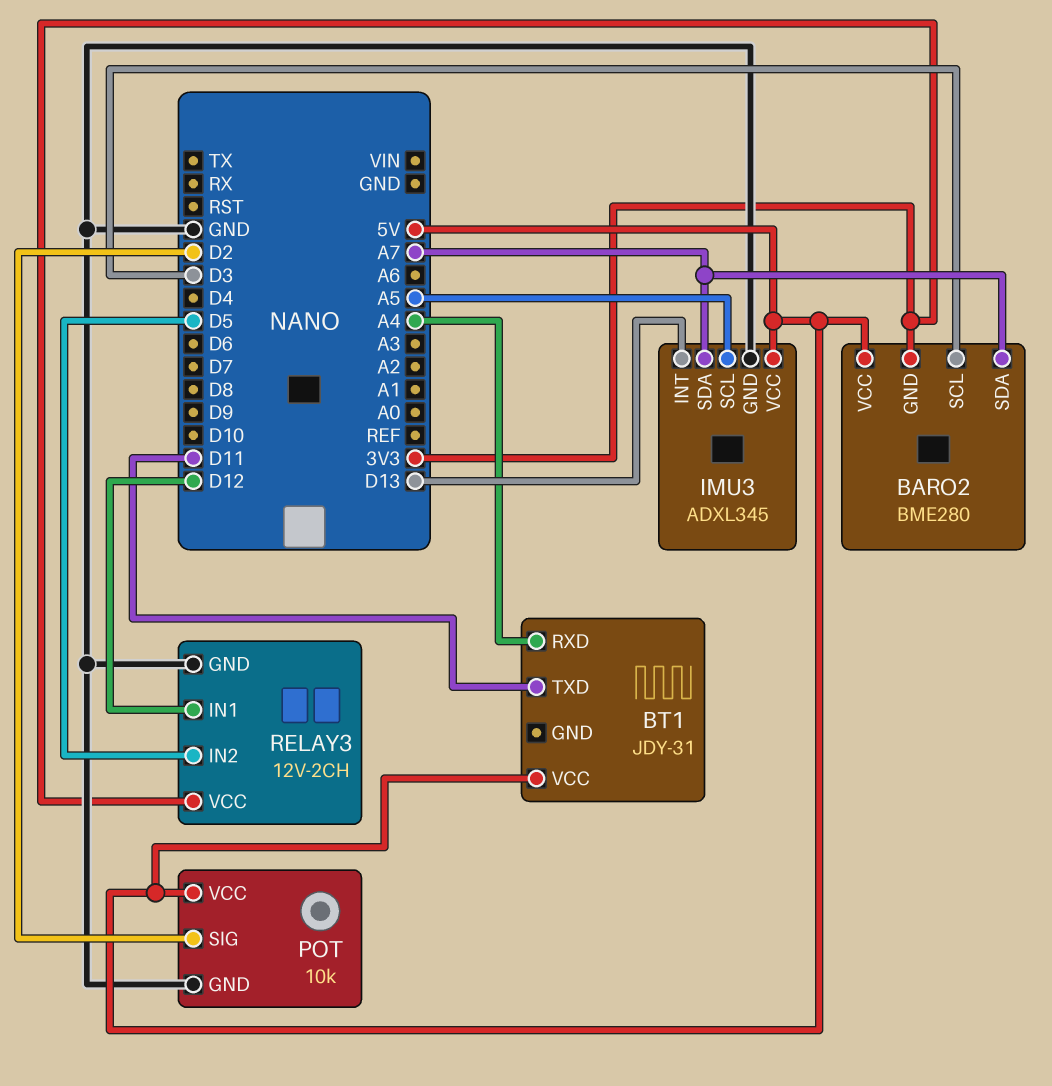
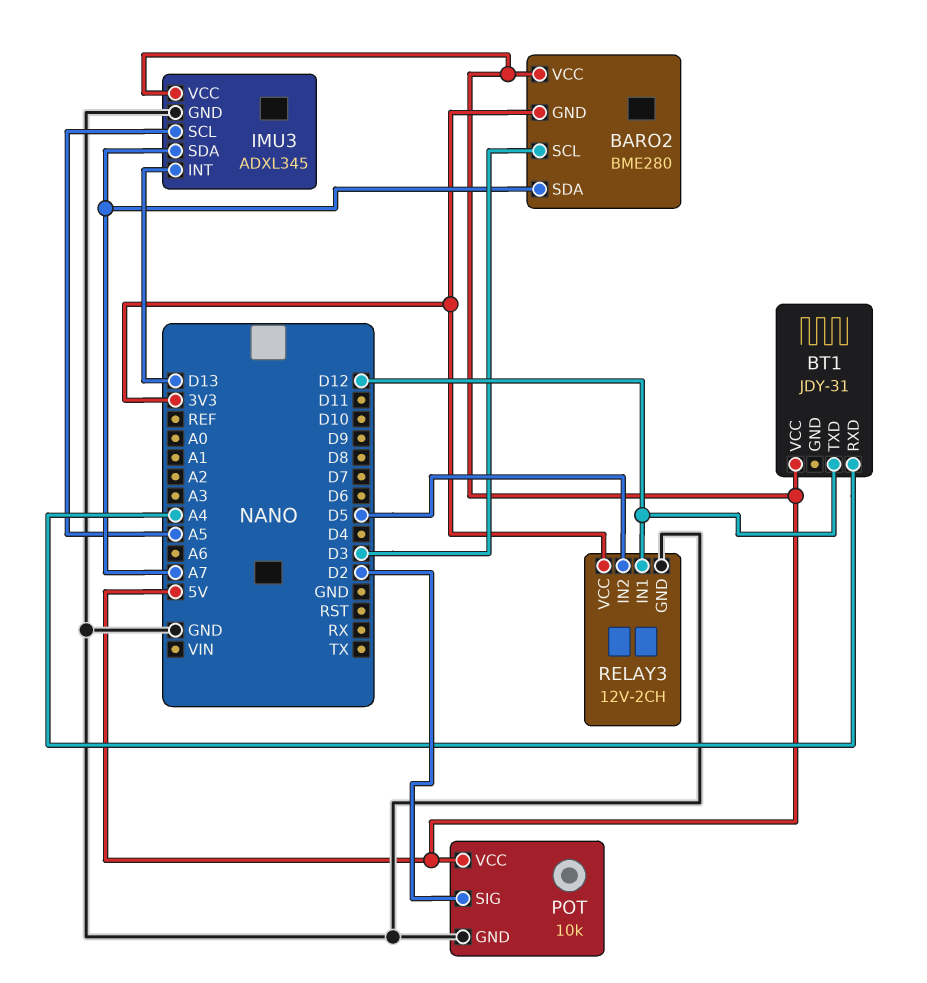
BT1 pin TXD: D11 -> D12

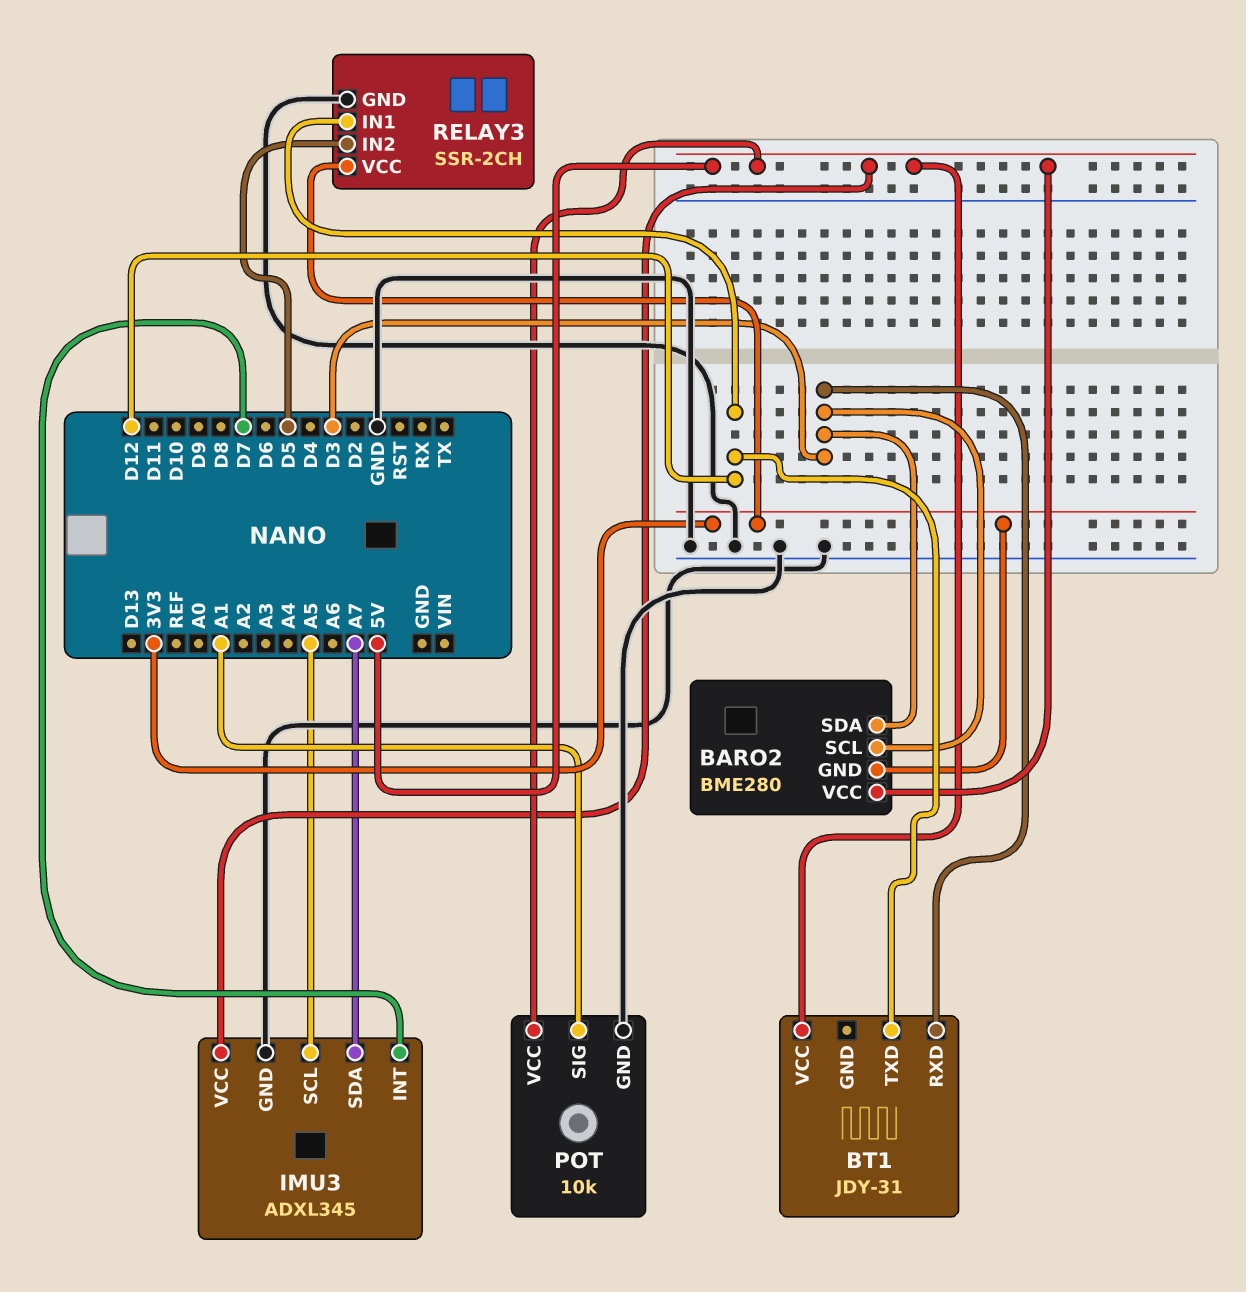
BARO2 pin SDA: A7 -> D3
BT1 pin RXD: A4 -> D3
IMU3 pin INT: D13 -> D7
POT pin SIG: D2 -> A1
RELAY3: 12V-2CH -> SSR-2CH

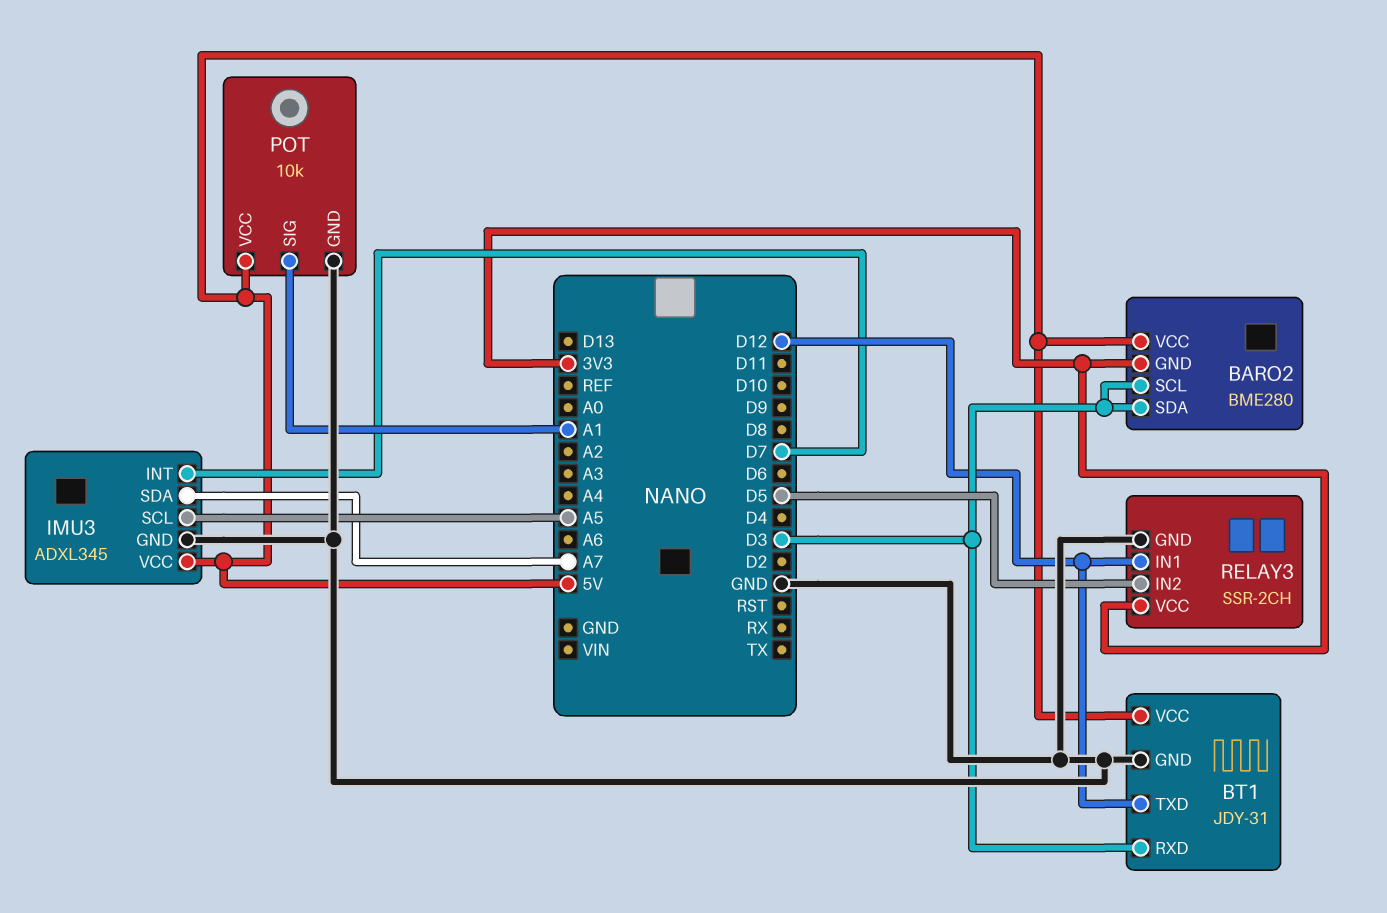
BT1 pin GND: none -> GND

